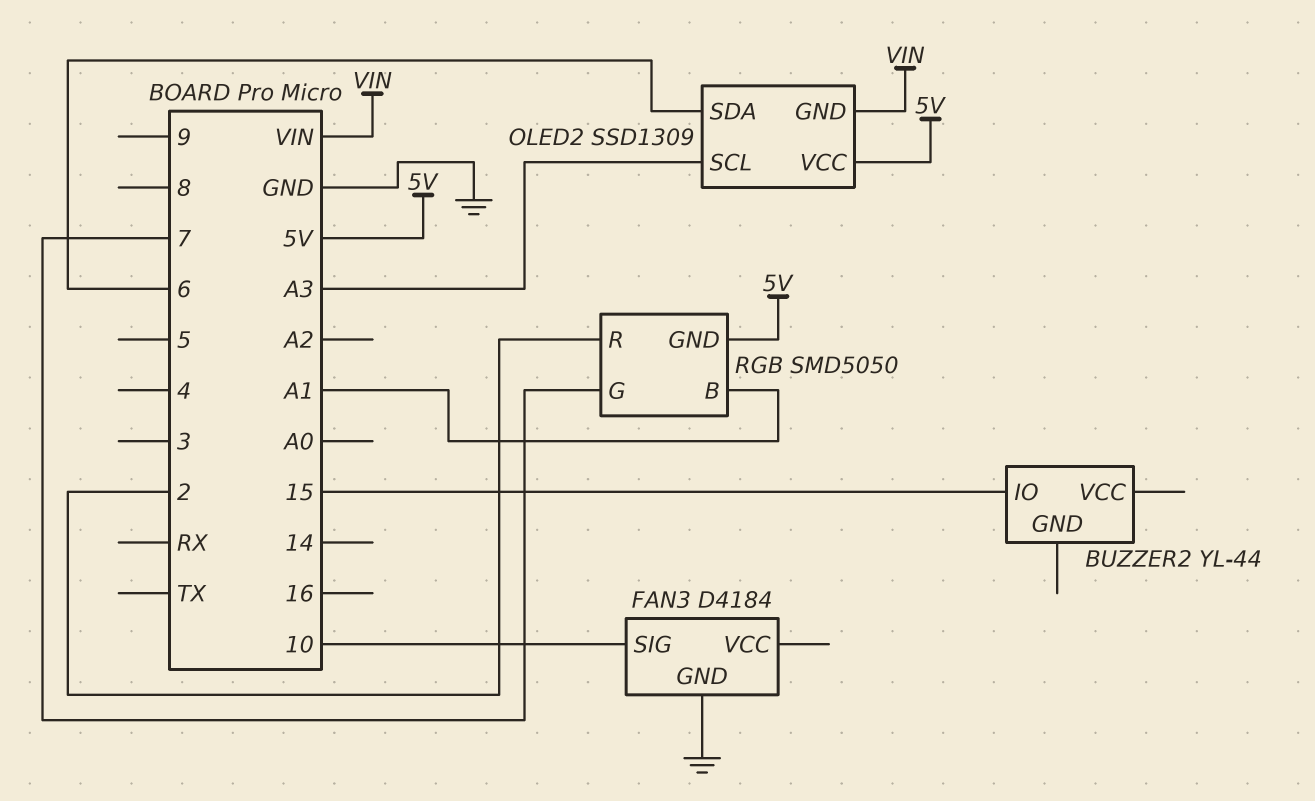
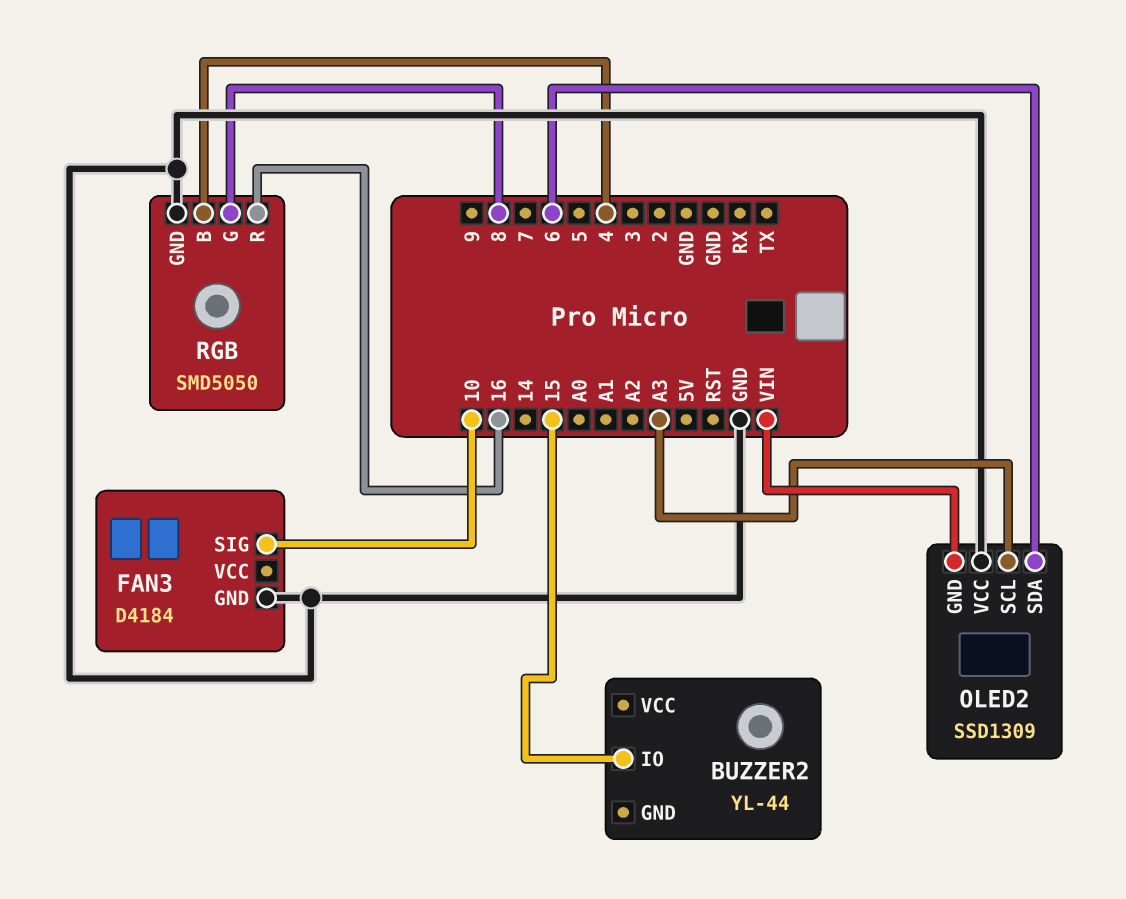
OLED2 pin VCC: 5V -> GND
RGB pin B: A1 -> 4
RGB pin G: 7 -> 8
RGB pin GND: 5V -> GND
RGB pin R: 2 -> 16

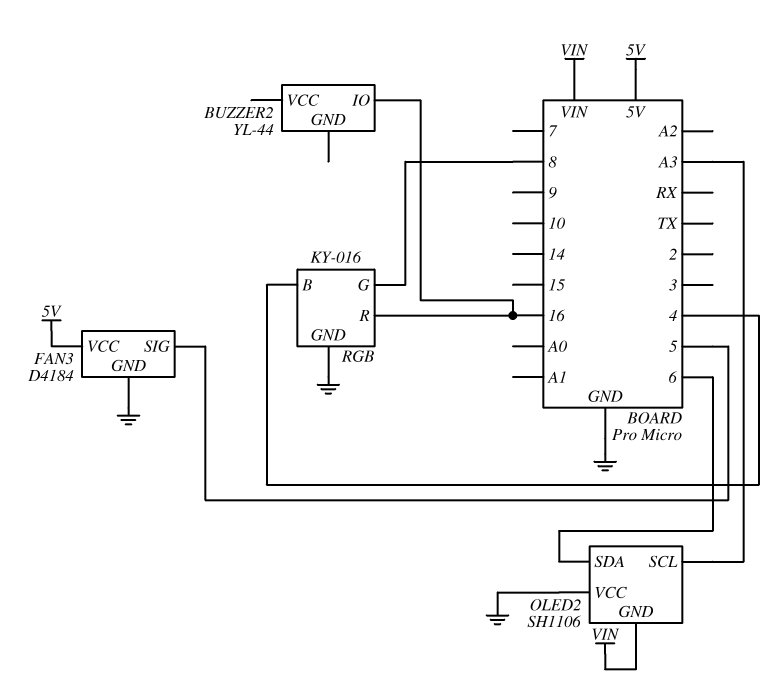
BUZZER2 pin IO: 15 -> 16
FAN3 pin SIG: 10 -> 5
FAN3 pin VCC: none -> 5V
OLED2: SSD1309 -> SH1106
RGB: SMD5050 -> KY-016

